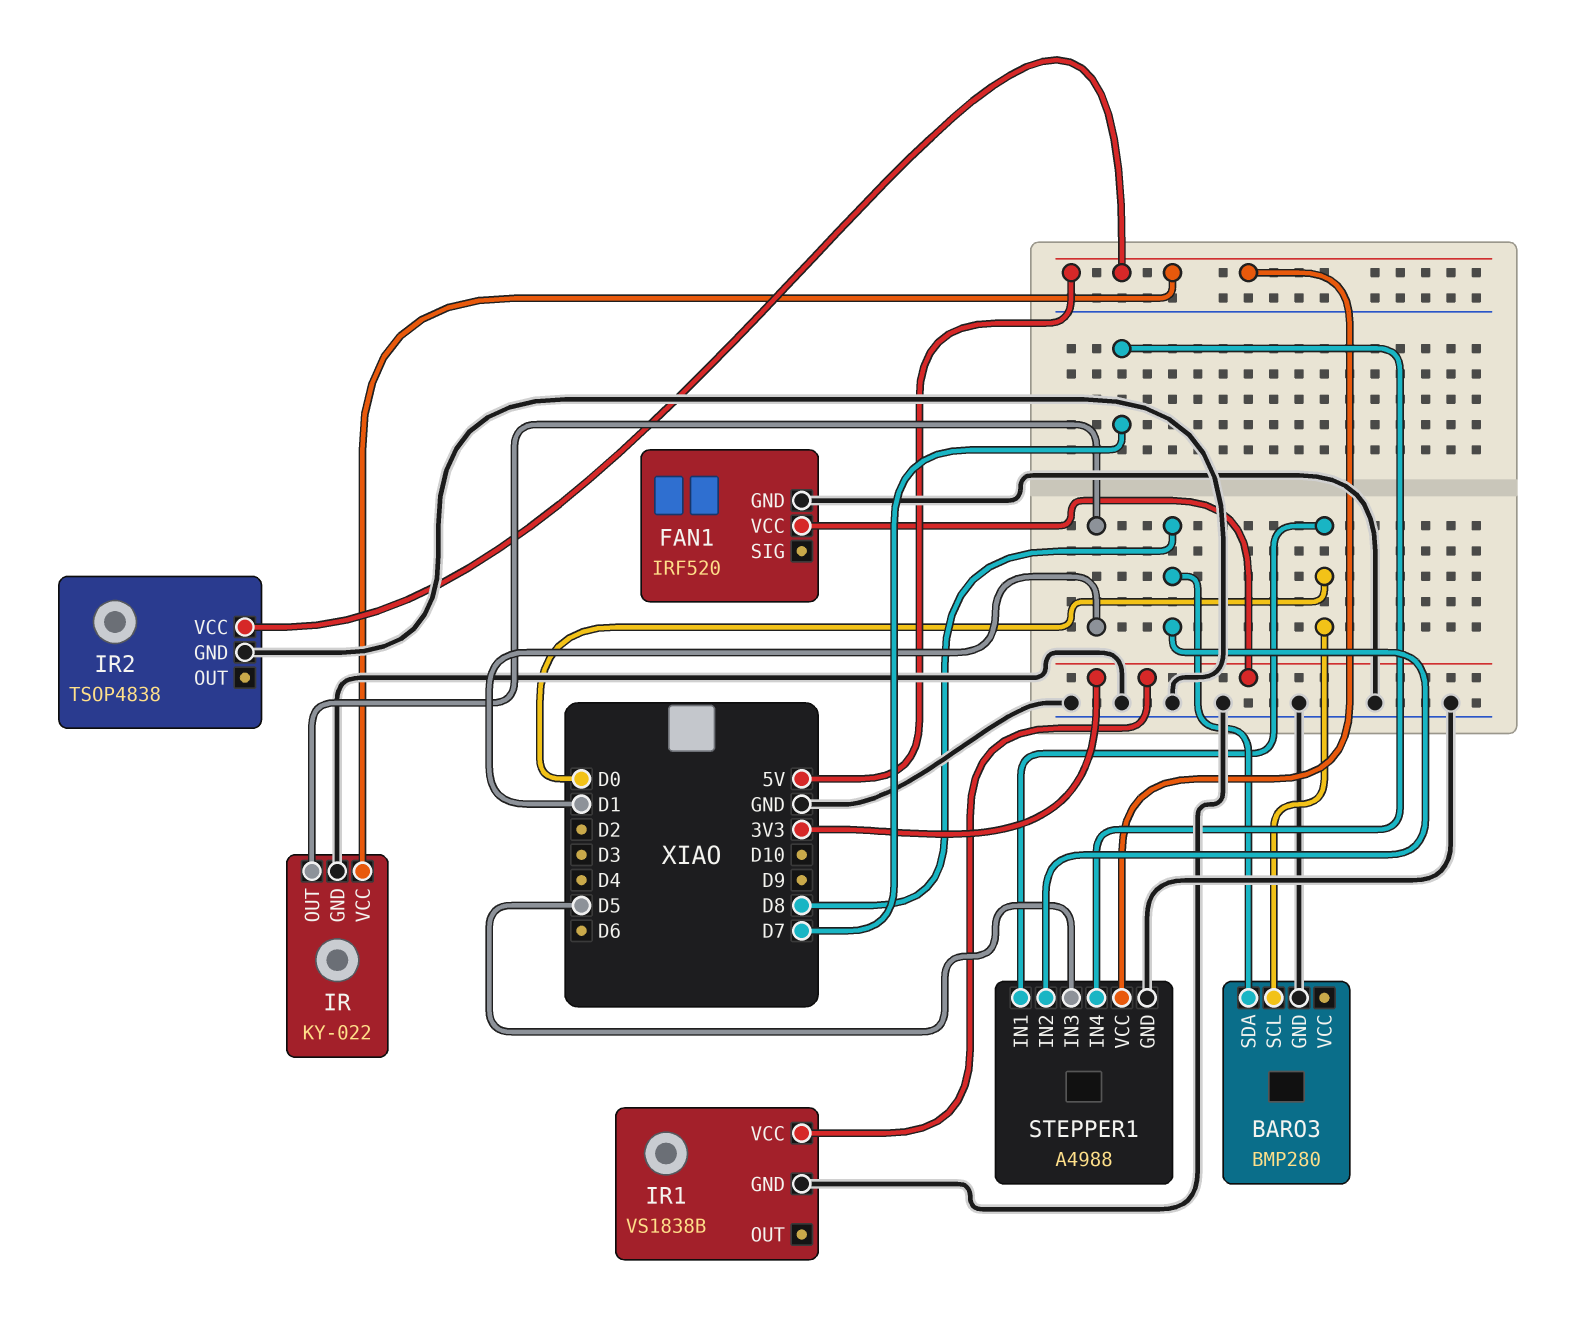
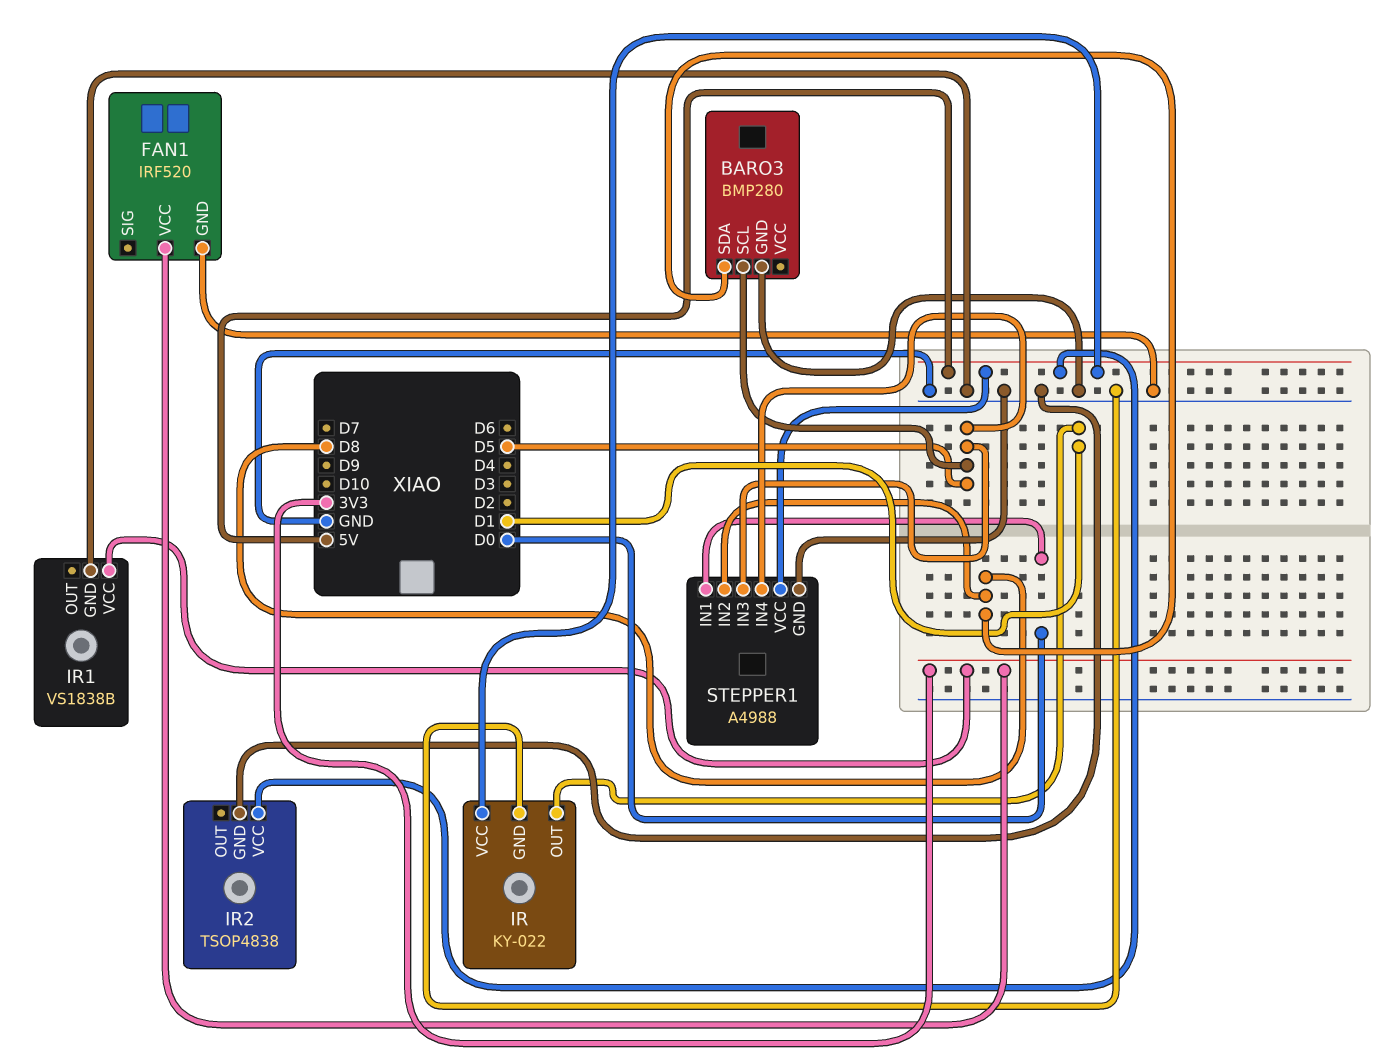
BARO3 pin SCL: D0 -> D5
STEPPER1 pin IN4: D7 -> D5

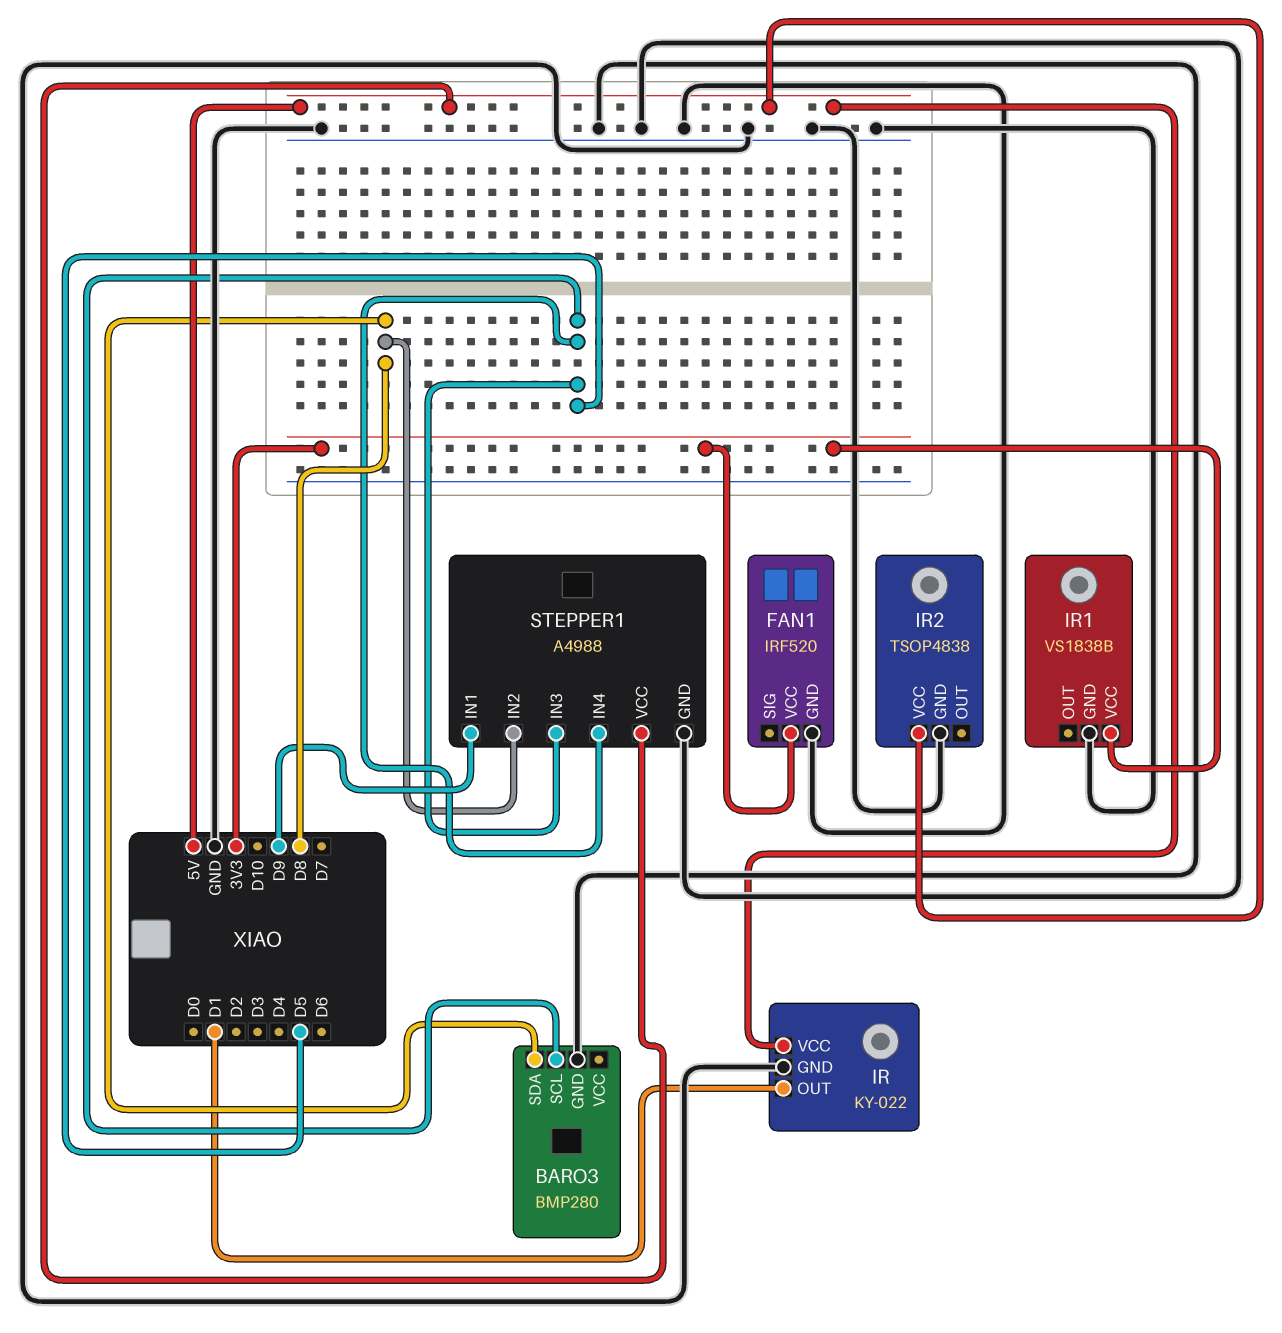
STEPPER1 pin IN1: D0 -> D9

